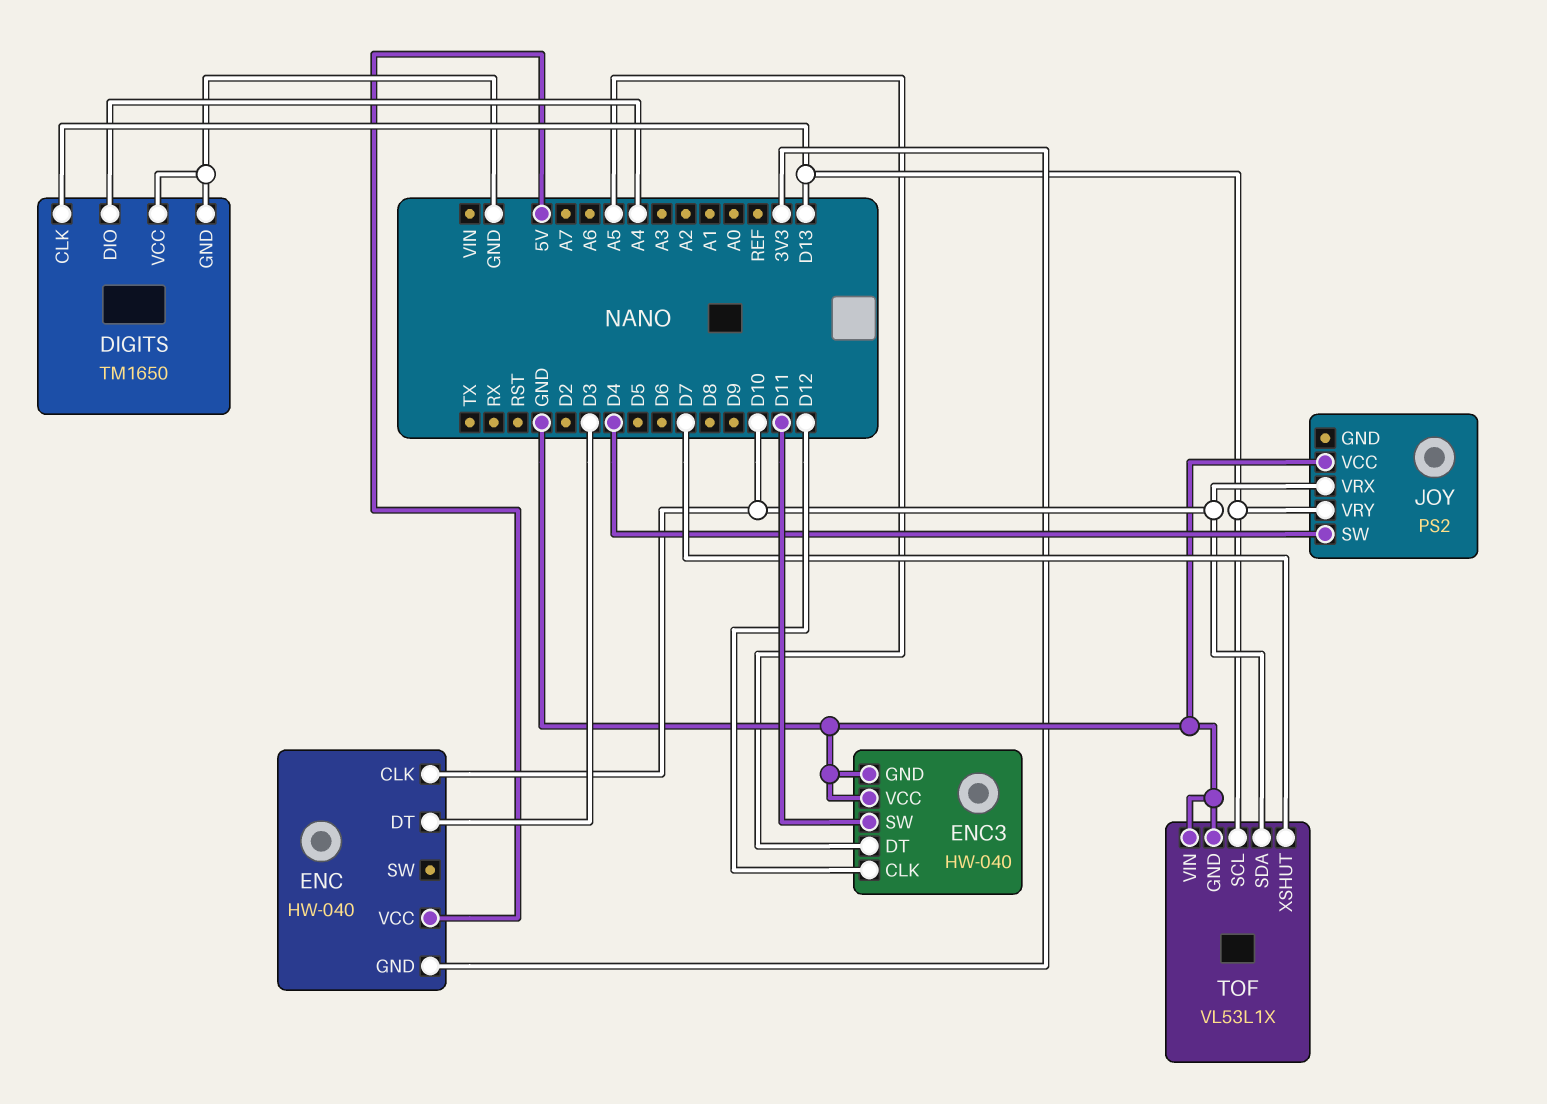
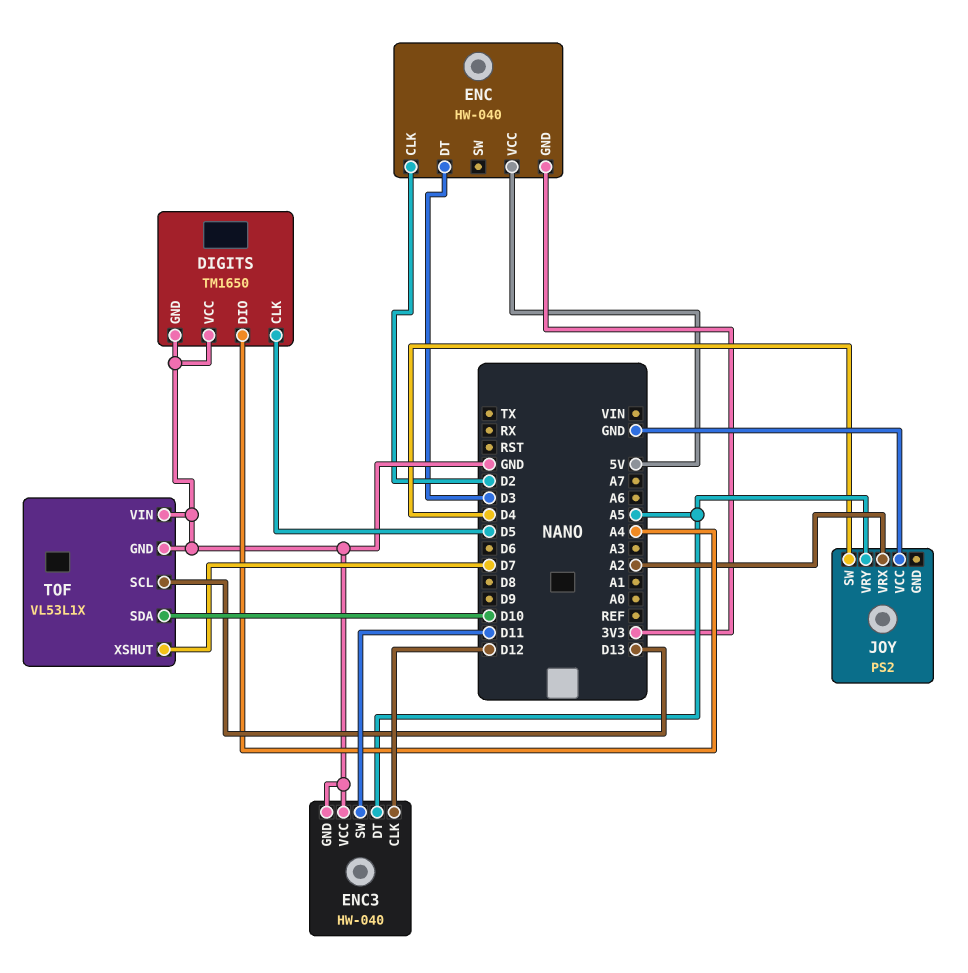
DIGITS pin CLK: D13 -> D5
ENC pin CLK: D10 -> D2
JOY pin VRX: D10 -> A2
JOY pin VRY: D13 -> A5

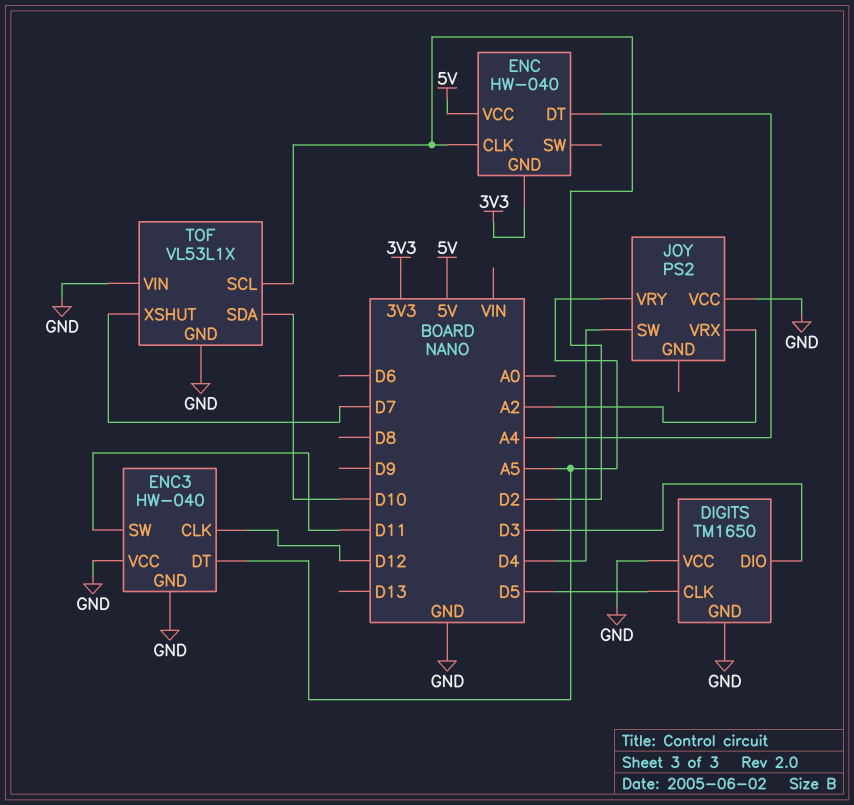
DIGITS pin DIO: A4 -> D3
ENC pin DT: D3 -> A4
TOF pin SCL: D13 -> D2

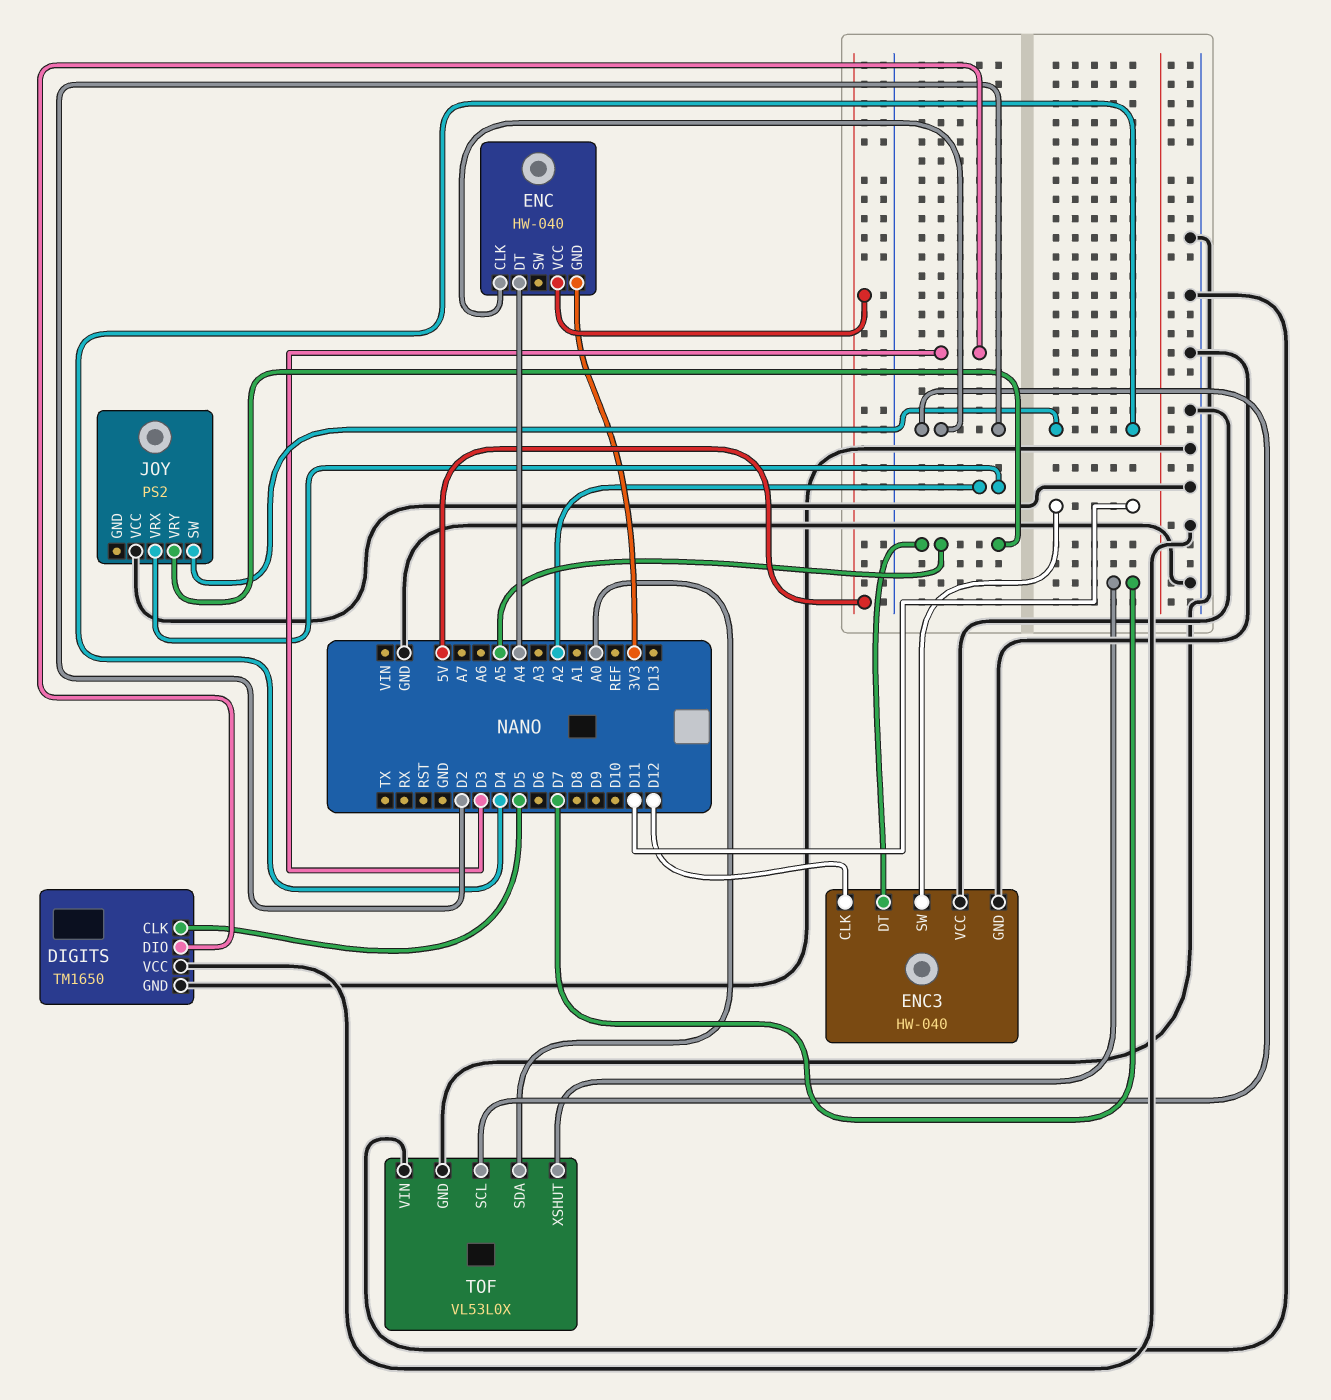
TOF: VL53L1X -> VL53L0X
TOF pin SDA: D10 -> A0

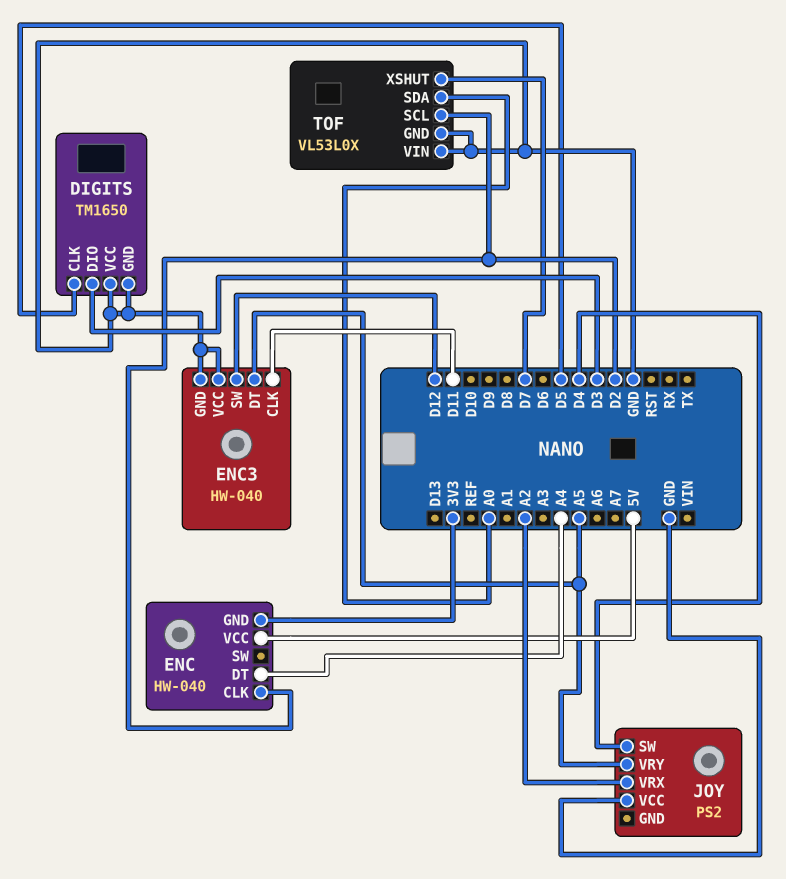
ENC3 pin CLK: D12 -> D11
ENC3 pin SW: D11 -> D12

